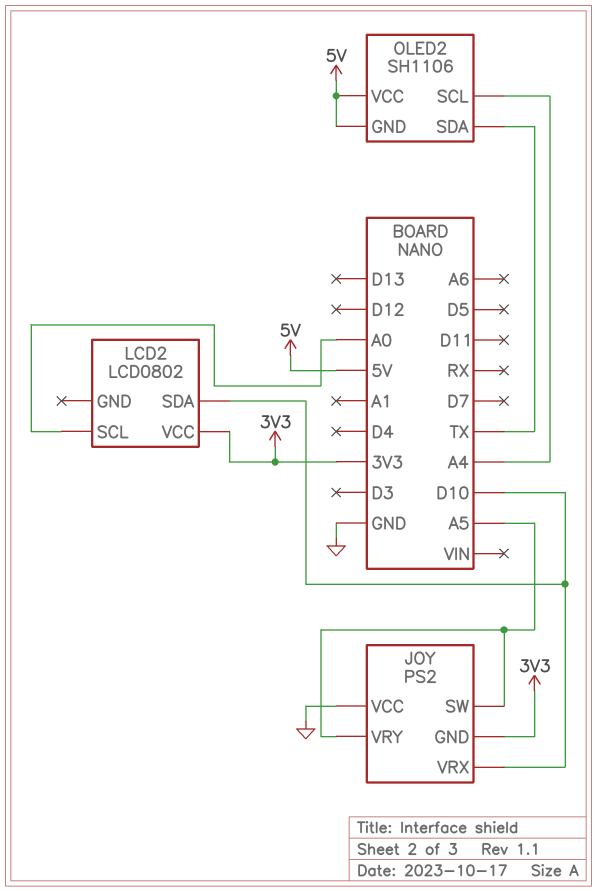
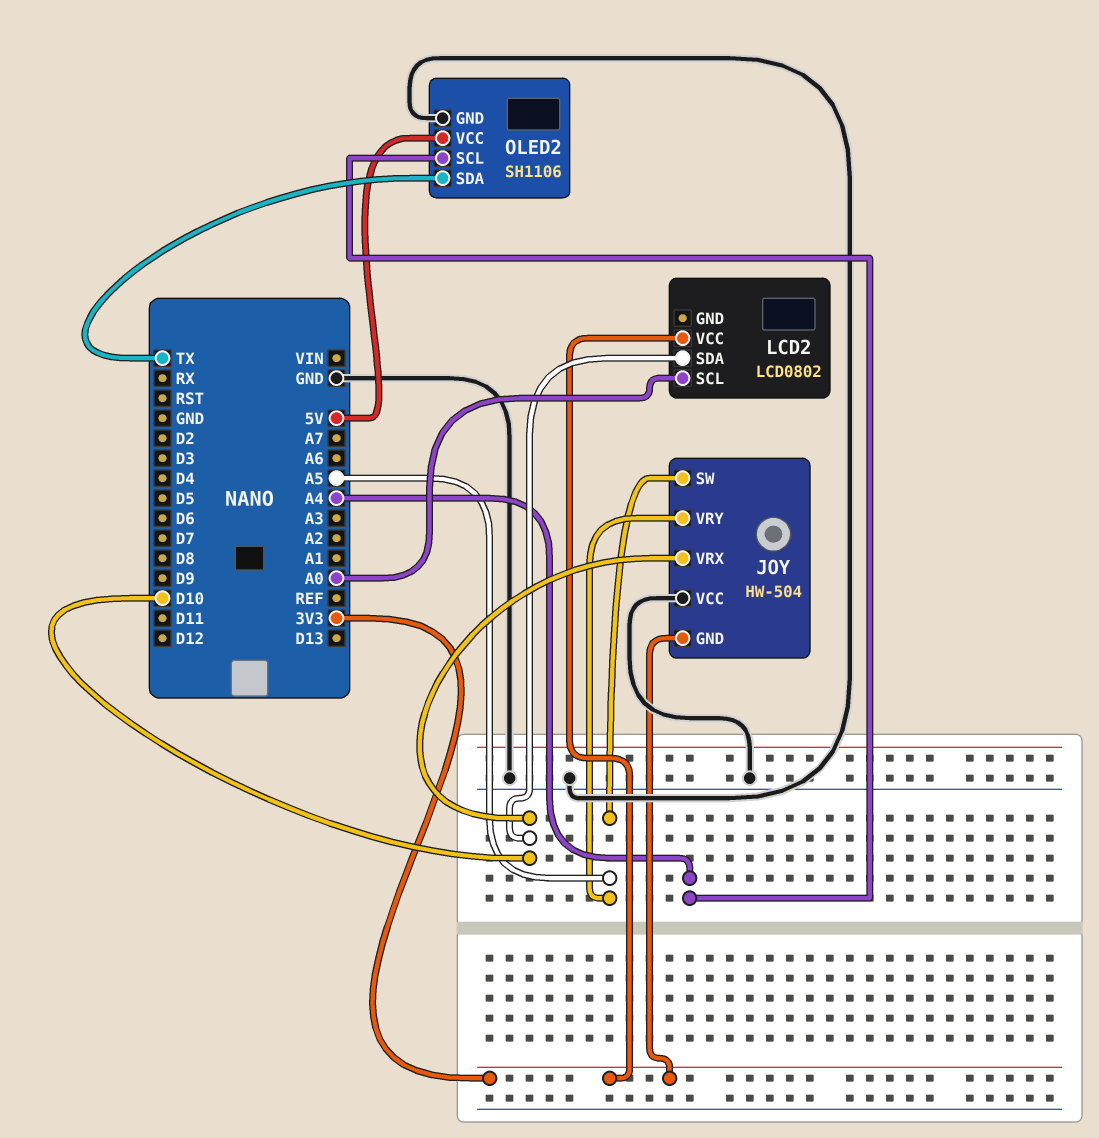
JOY: PS2 -> HW-504
OLED2 pin GND: 5V -> GND

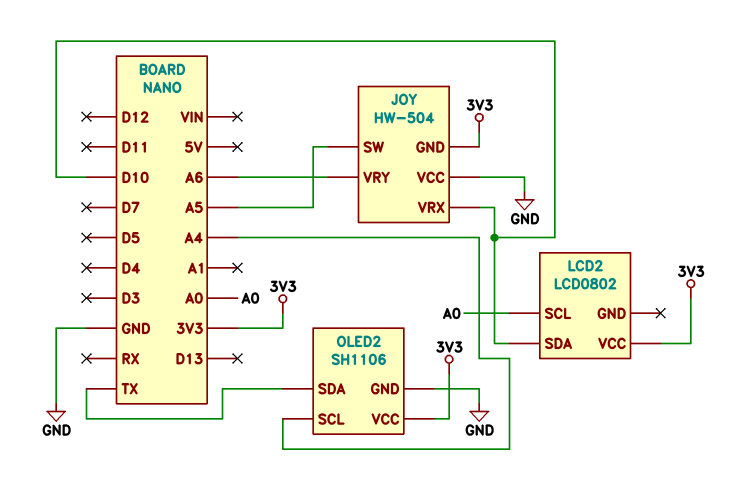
JOY pin VRY: A5 -> A6
OLED2 pin VCC: 5V -> 3V3

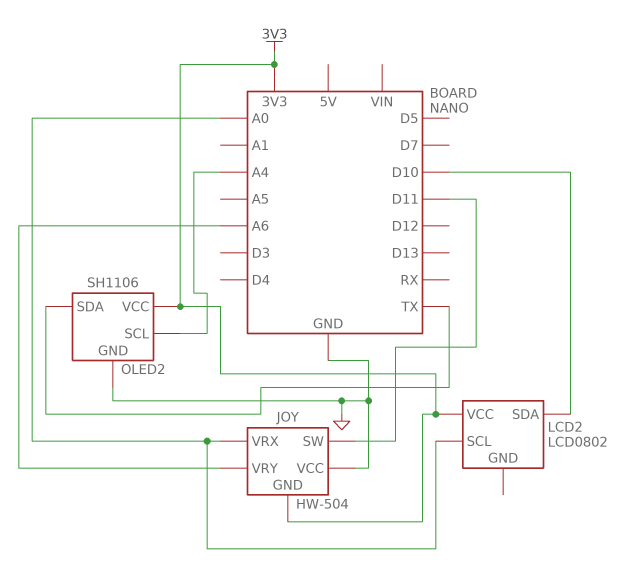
JOY pin SW: A5 -> D11
JOY pin VRX: D10 -> A0

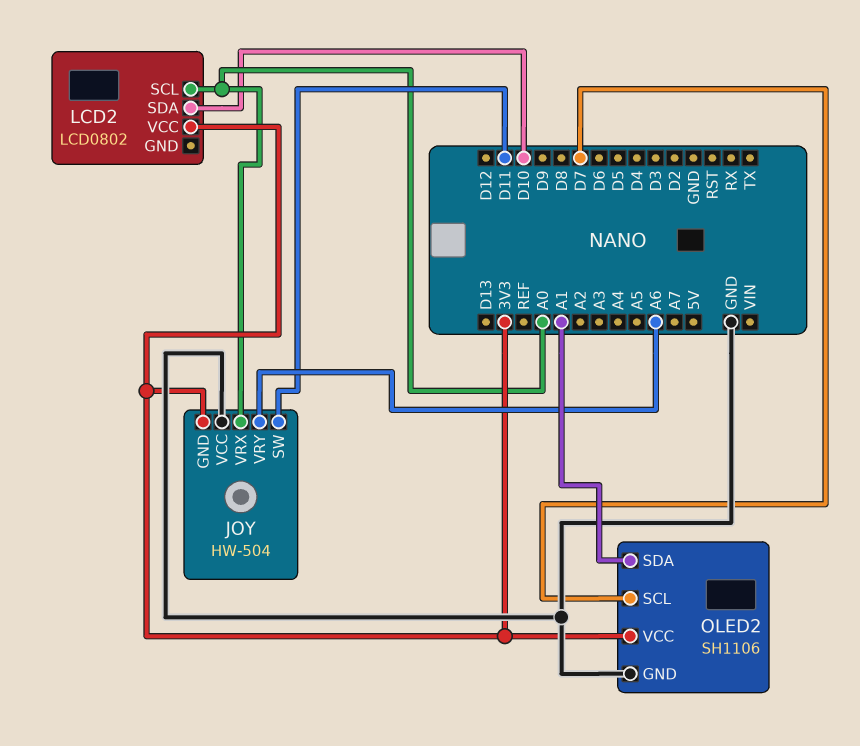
OLED2 pin SCL: A4 -> D7
OLED2 pin SDA: TX -> A1

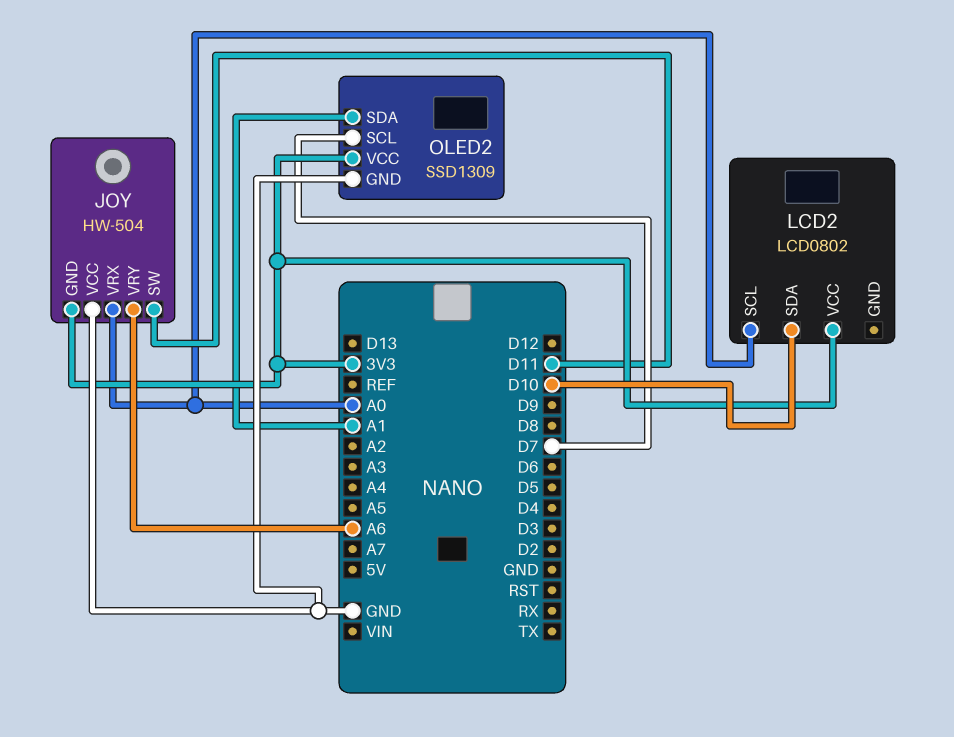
OLED2: SH1106 -> SSD1309

